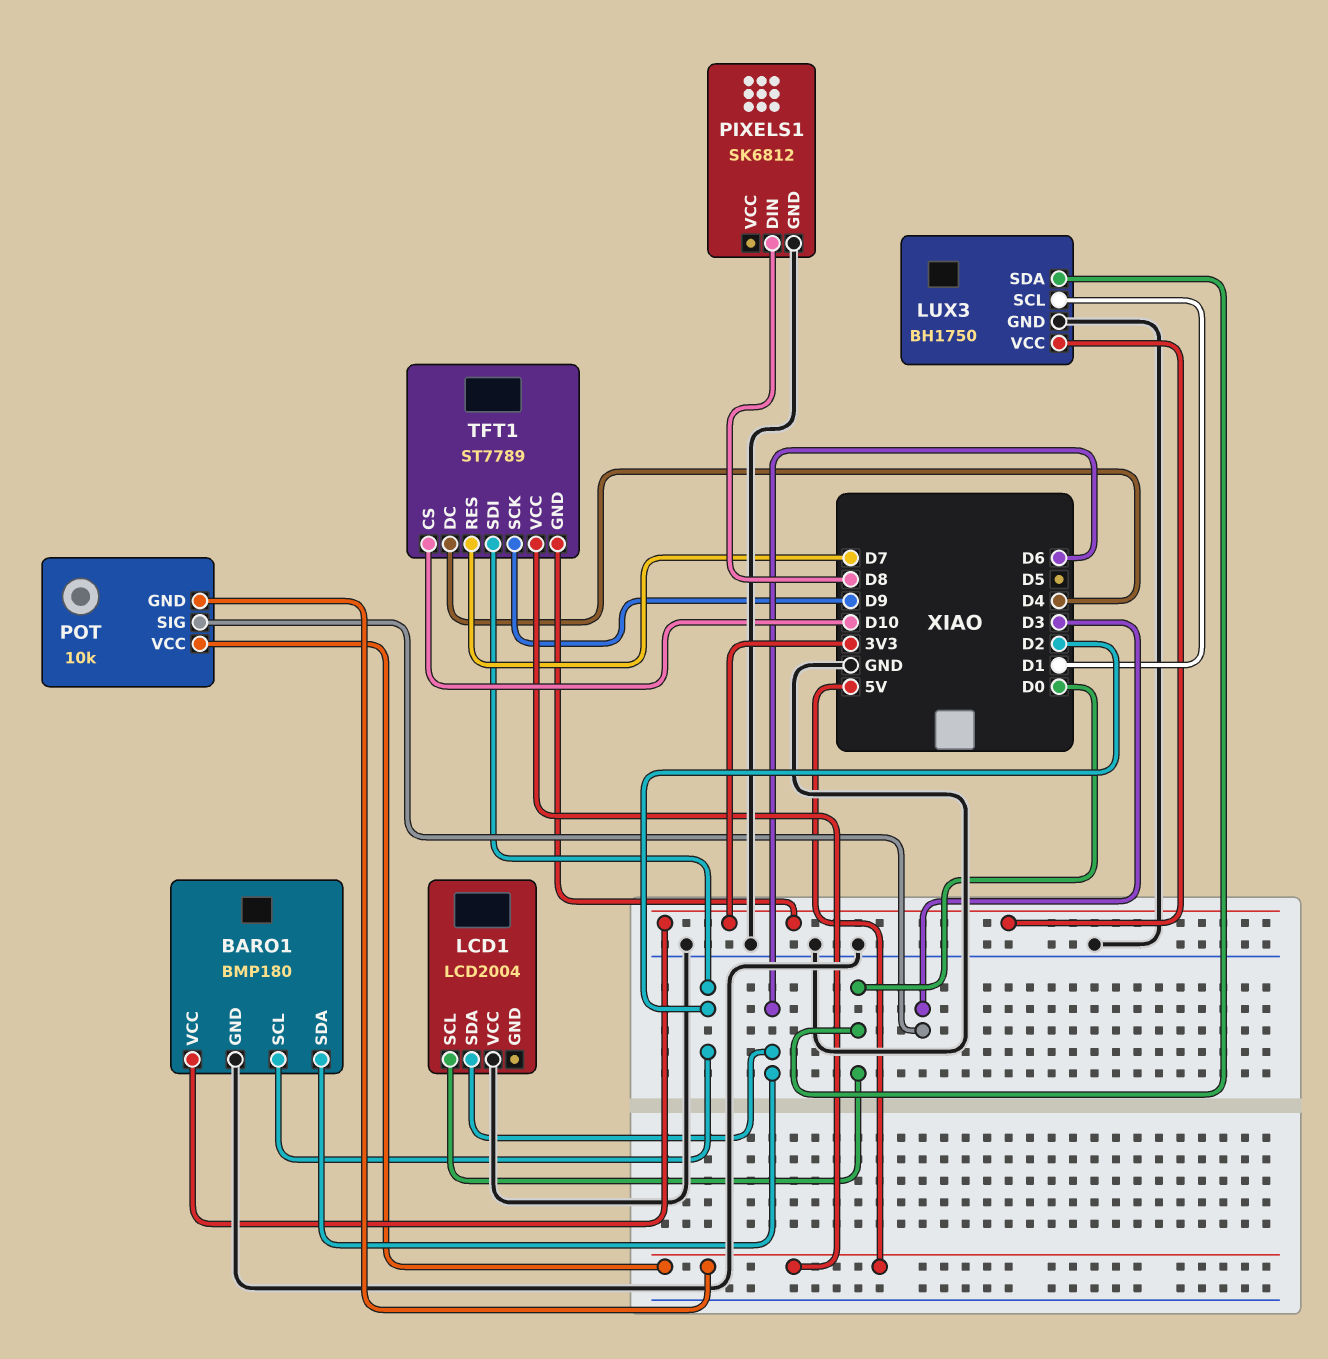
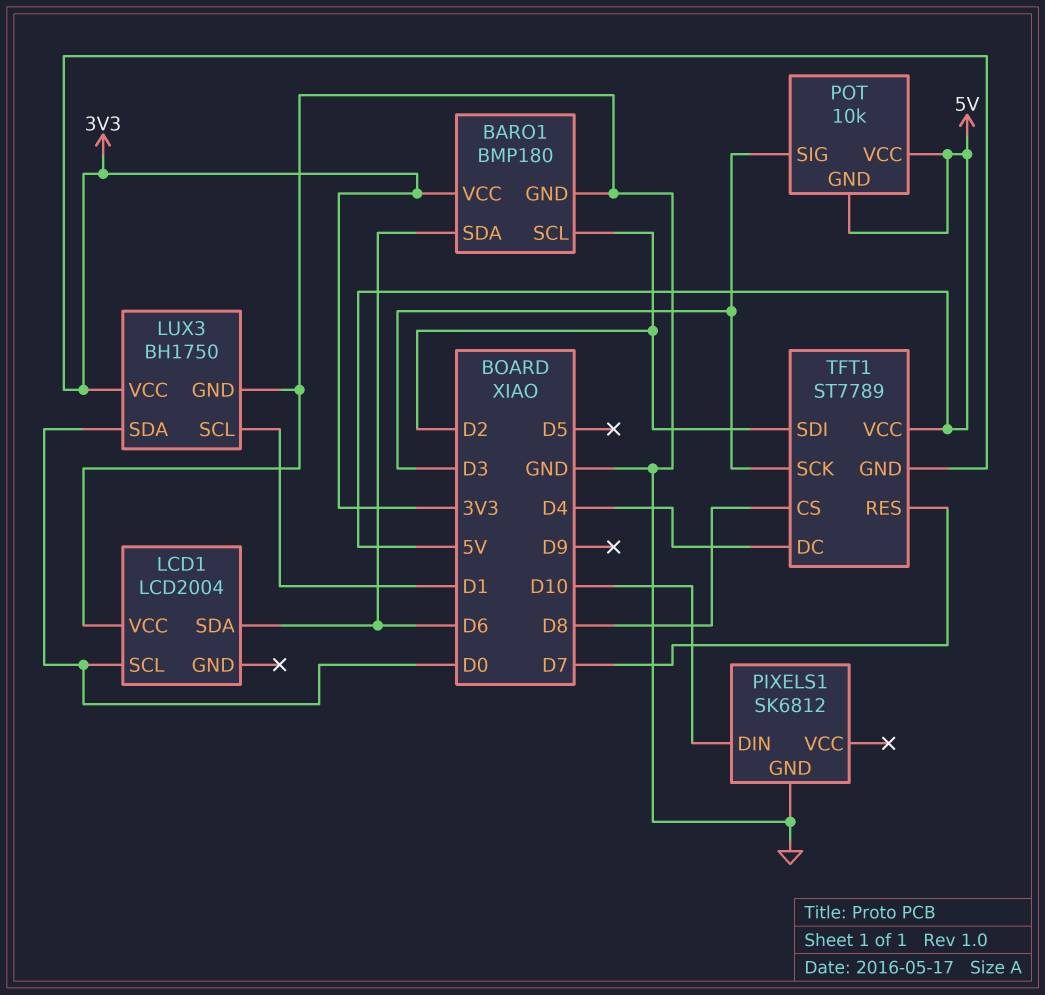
PIXELS1 pin DIN: D8 -> D10
TFT1 pin CS: D10 -> D8
TFT1 pin SCK: D9 -> D3

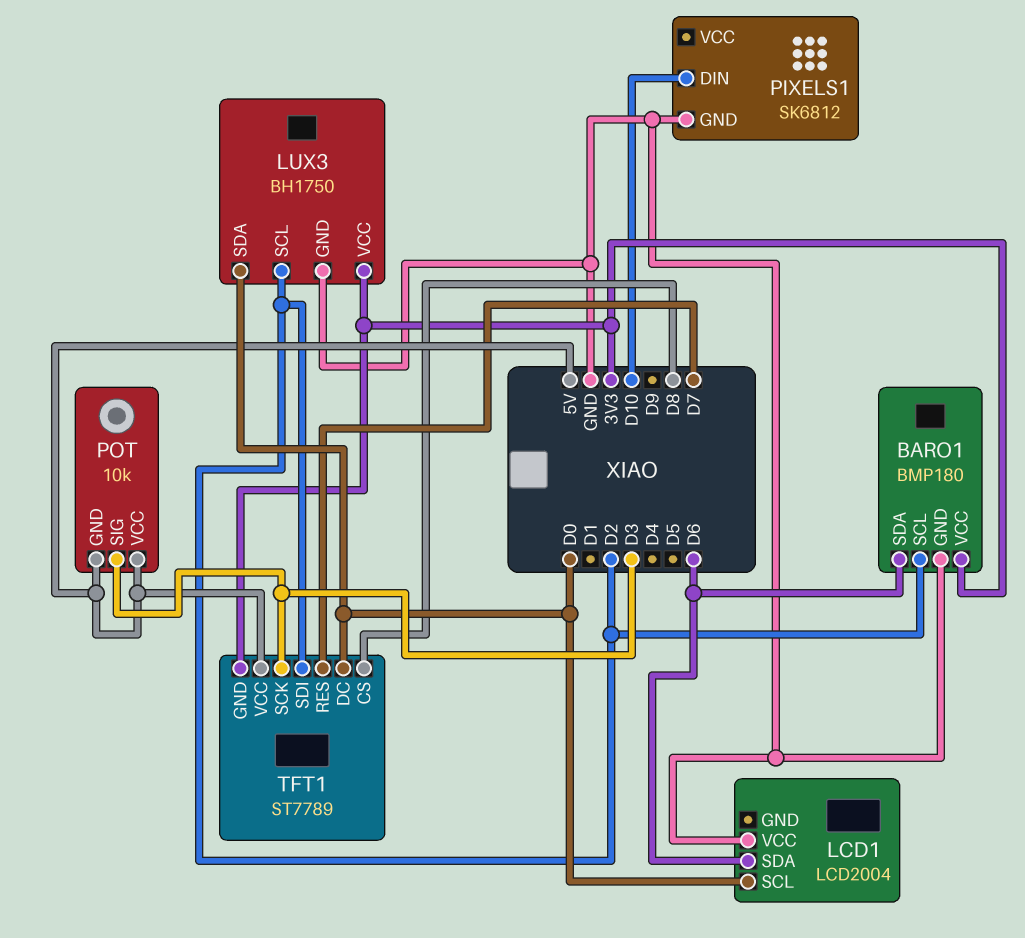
LUX3 pin SCL: D1 -> D2
TFT1 pin DC: D4 -> D0

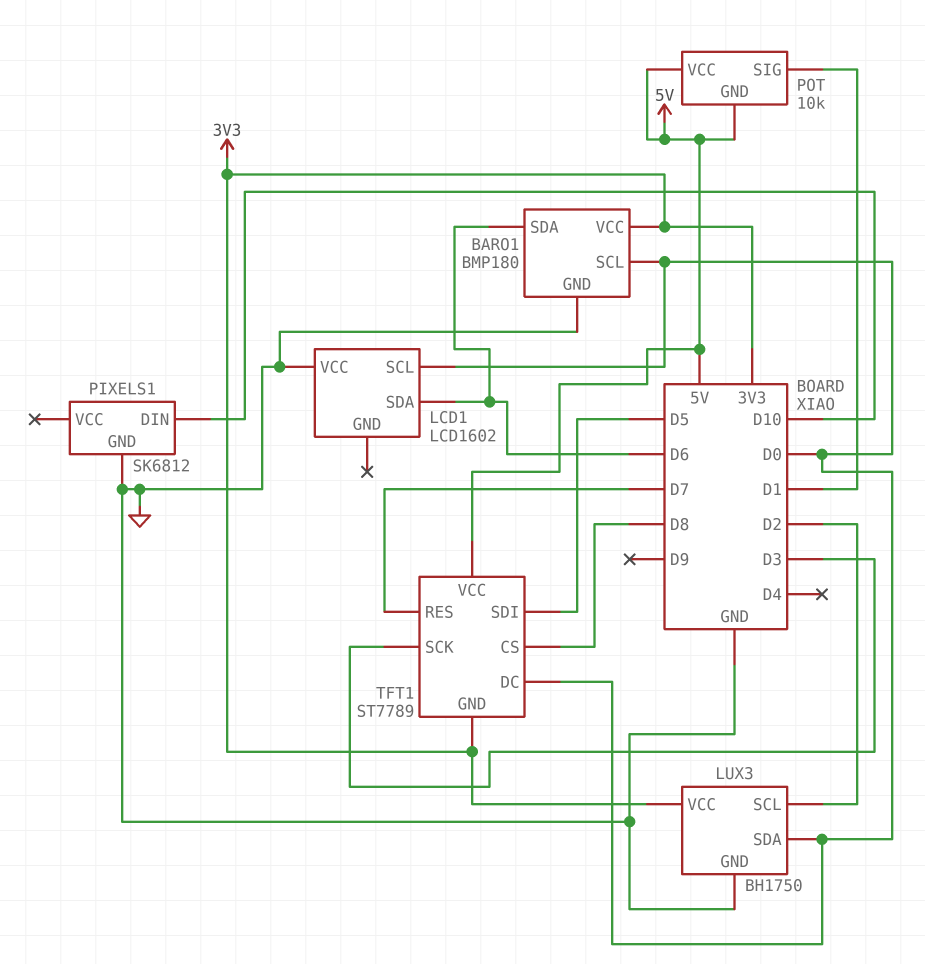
BARO1 pin SCL: D2 -> D0
LCD1: LCD2004 -> LCD1602
POT pin SIG: D3 -> D1
TFT1 pin SDI: D2 -> D5

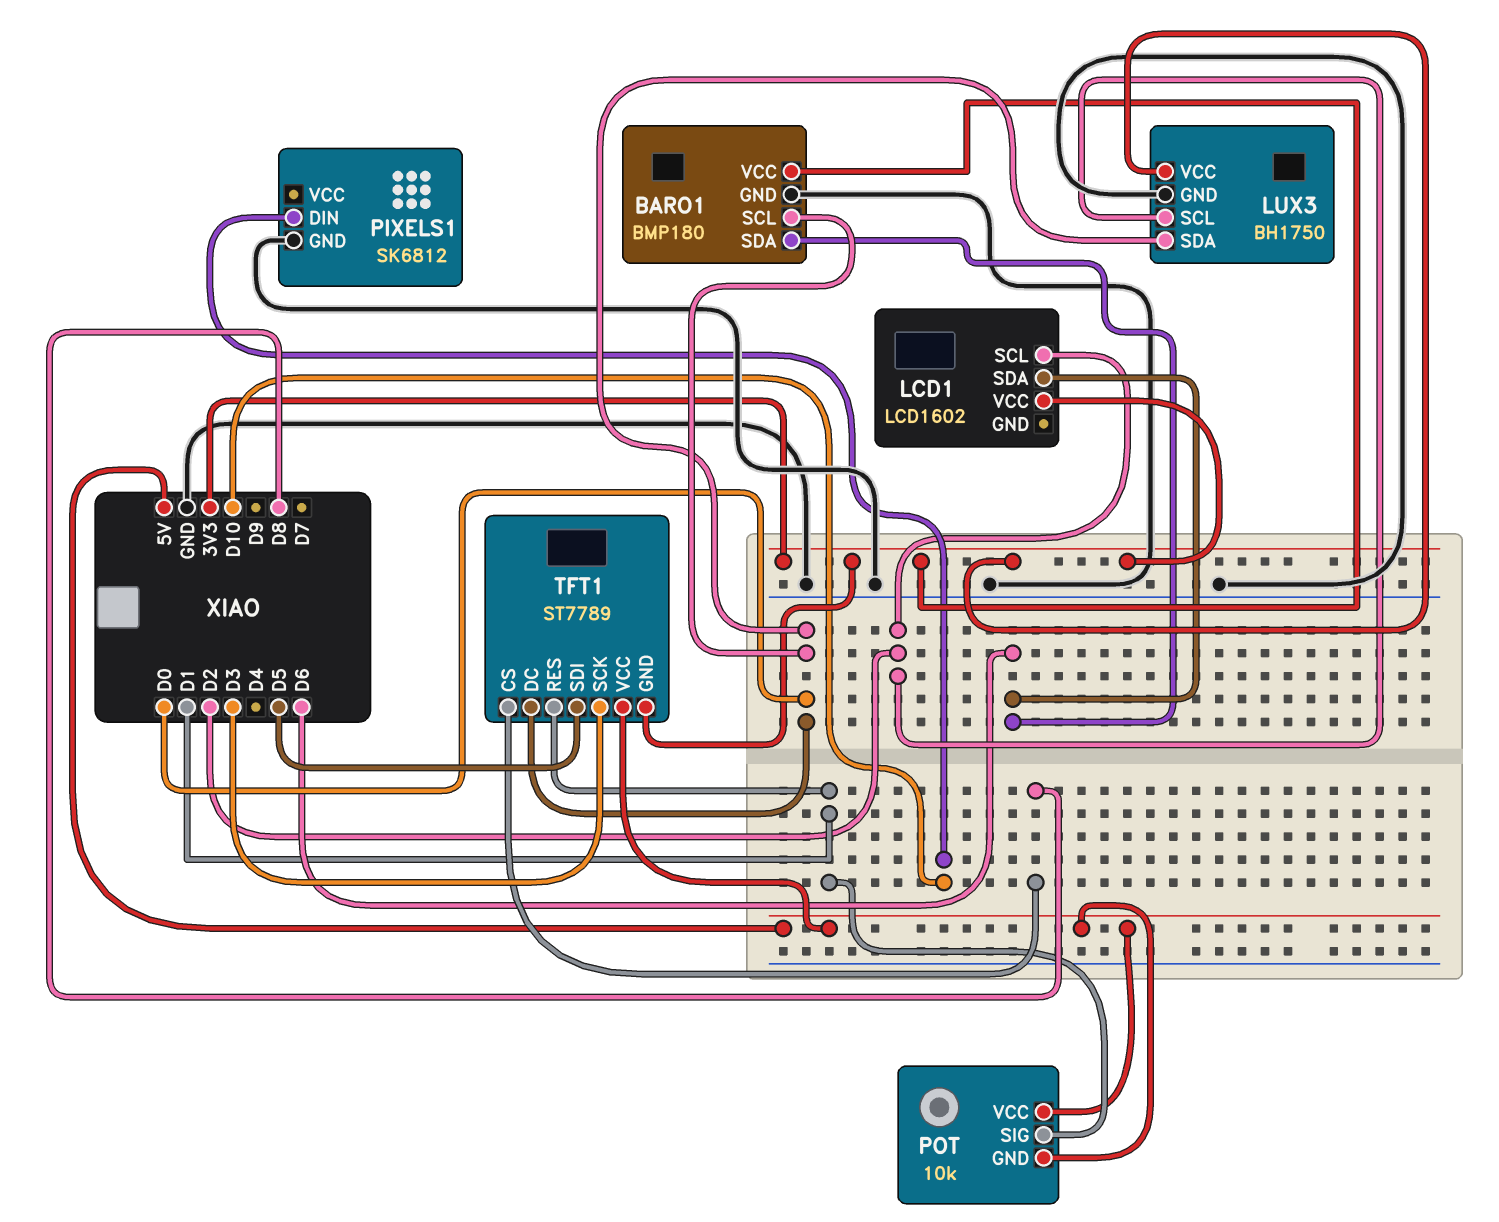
LCD1 pin SCL: D0 -> D2
LCD1 pin VCC: GND -> 3V3
TFT1 pin RES: D7 -> D1

